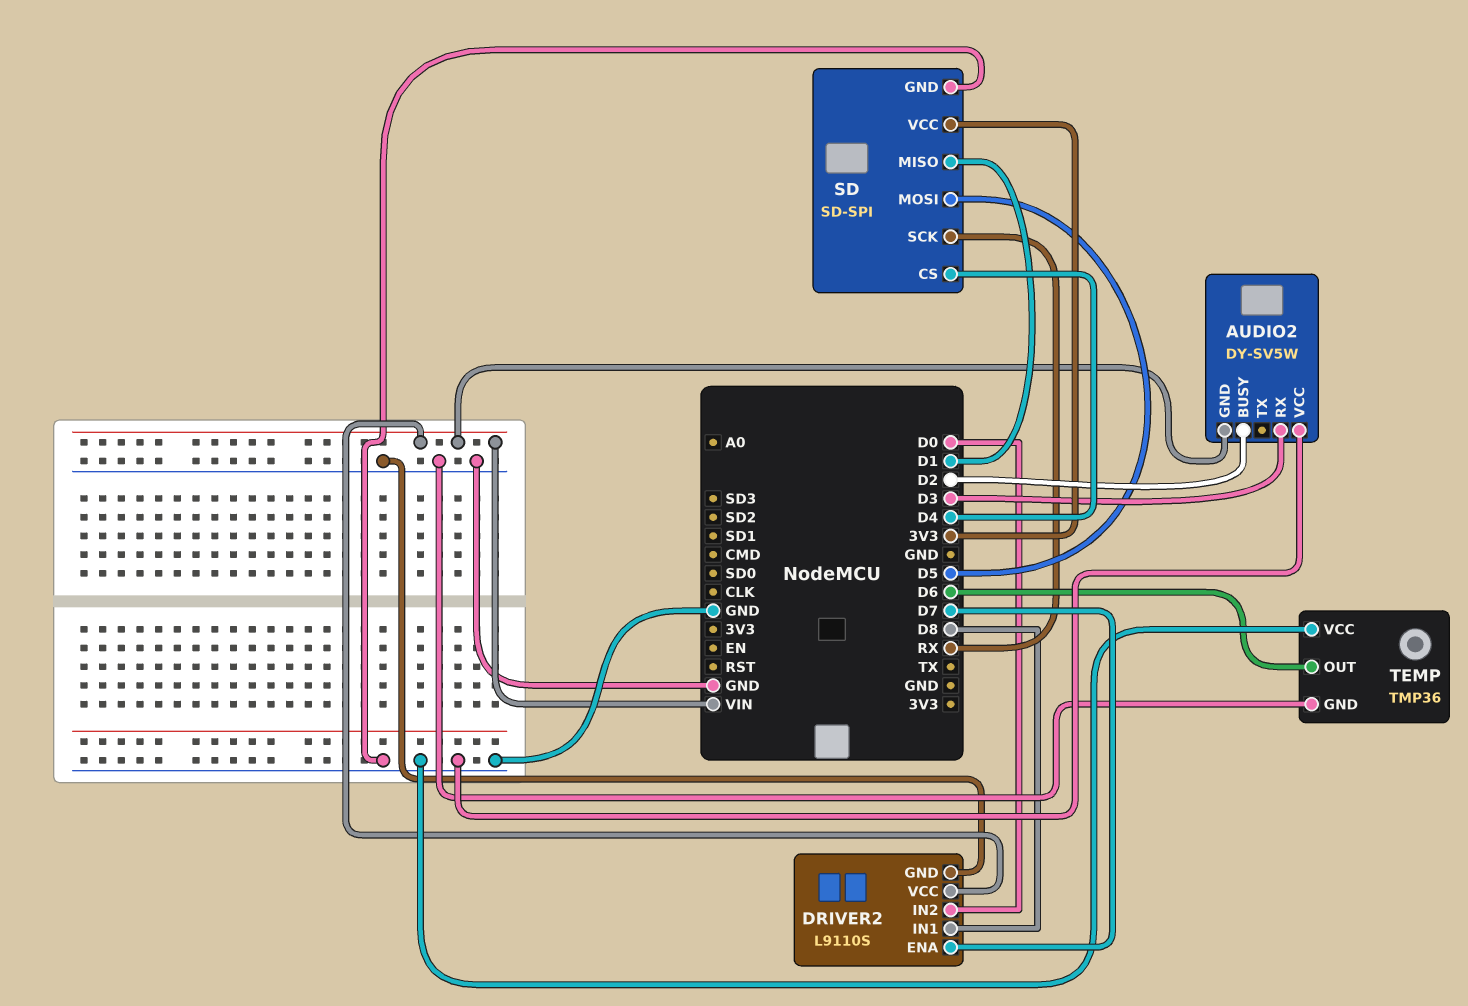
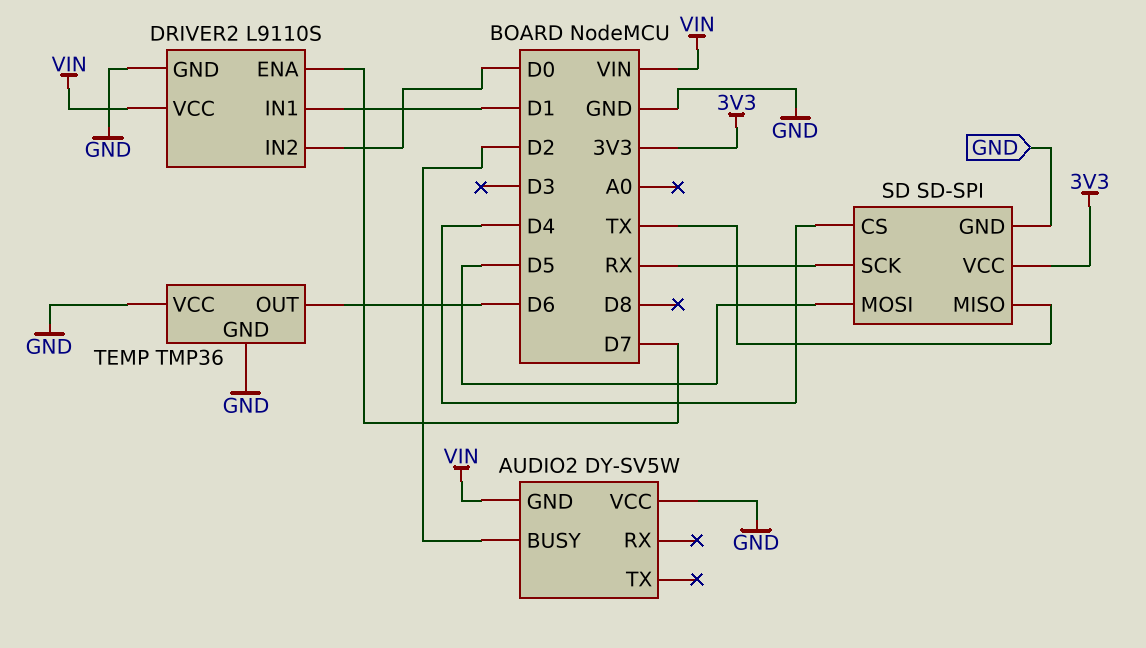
AUDIO2 pin RX: D3 -> none
DRIVER2 pin IN1: D8 -> D1
SD pin MISO: D1 -> TX

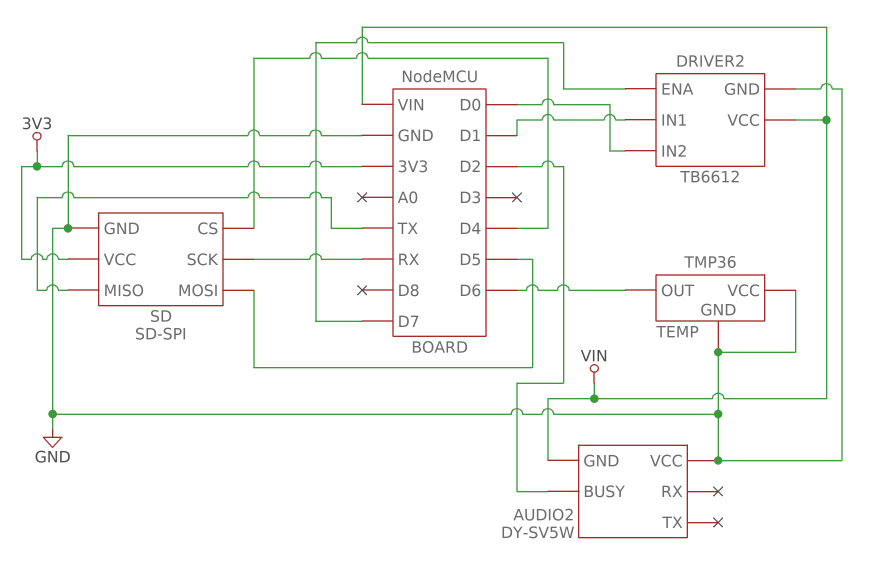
DRIVER2: L9110S -> TB6612

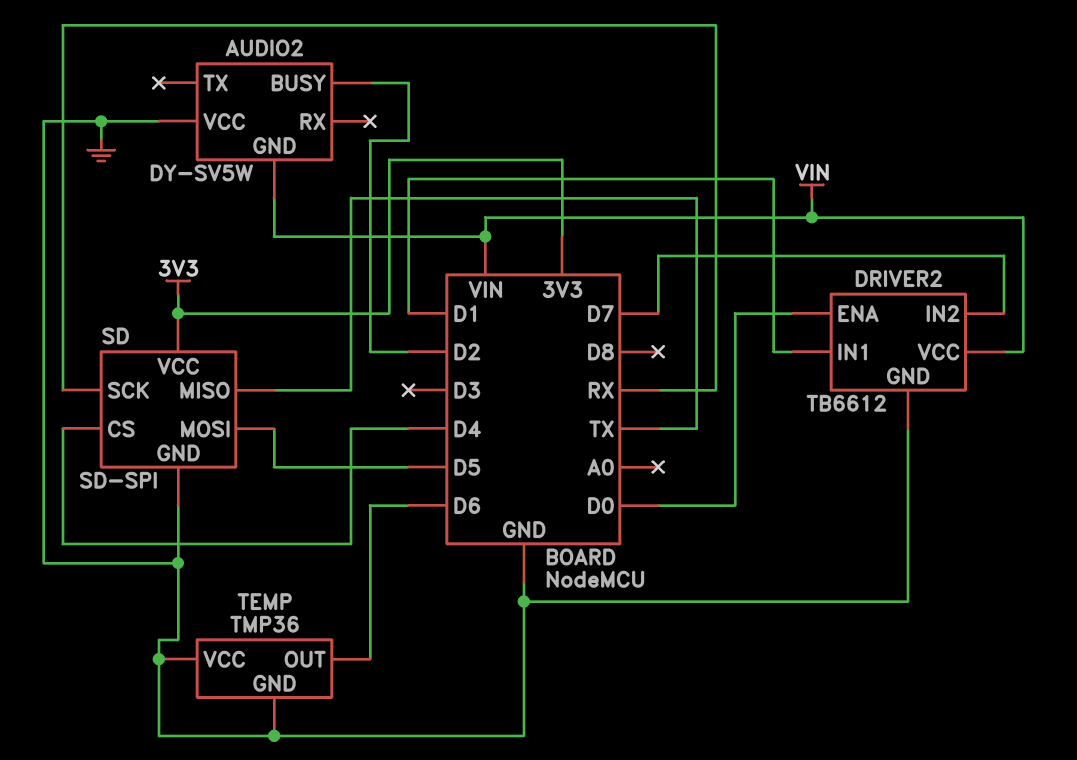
DRIVER2 pin ENA: D7 -> D0
DRIVER2 pin IN2: D0 -> D7

